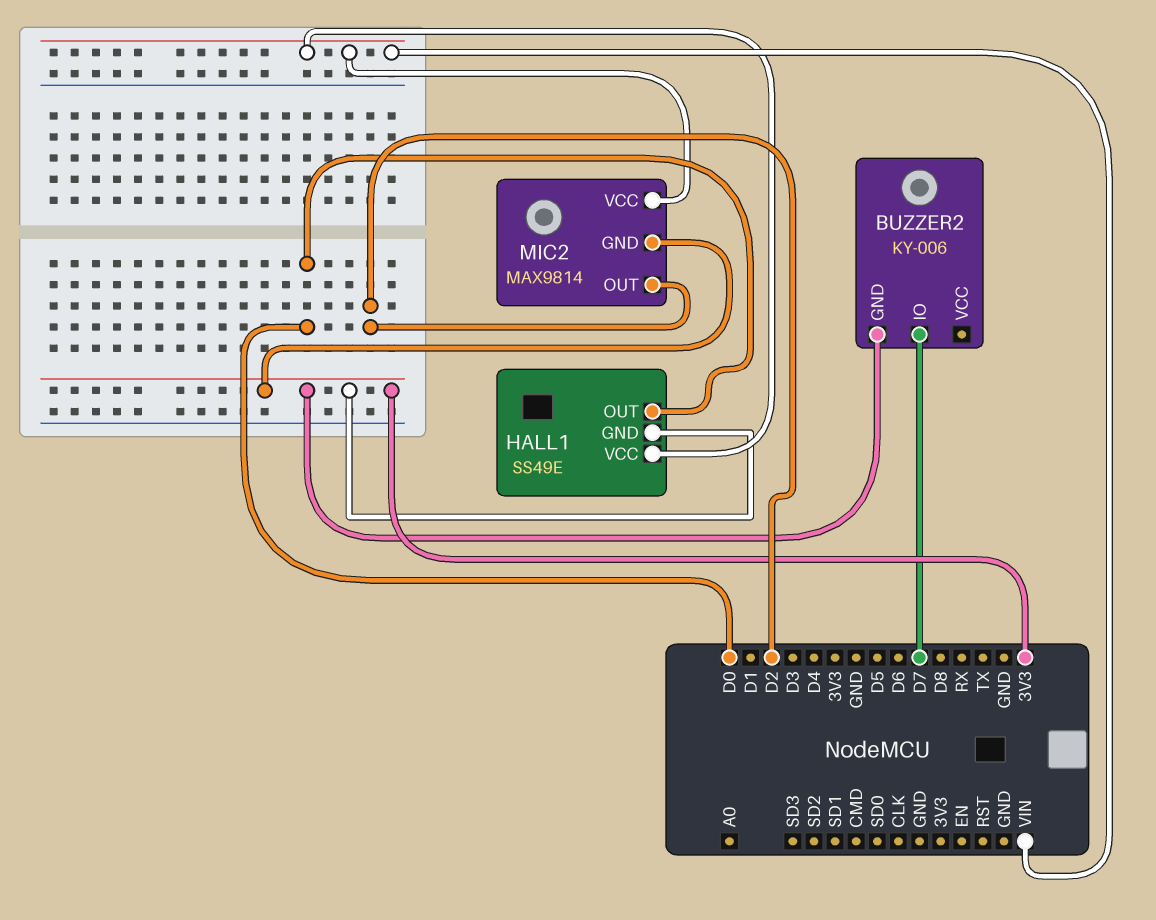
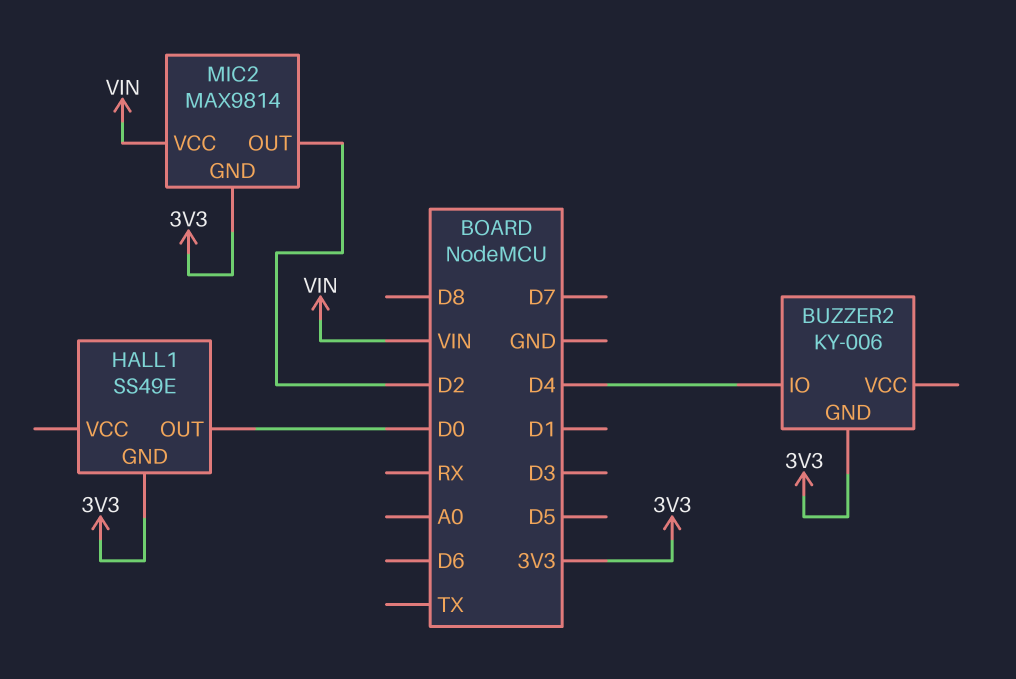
BUZZER2 pin IO: D7 -> D4
HALL1 pin VCC: VIN -> none

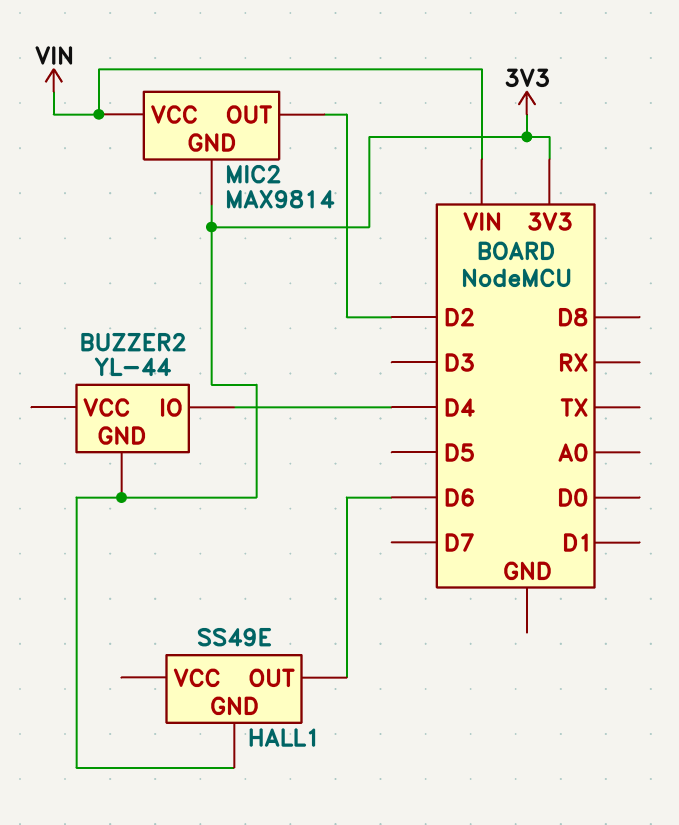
BUZZER2: KY-006 -> YL-44
HALL1 pin OUT: D0 -> D6

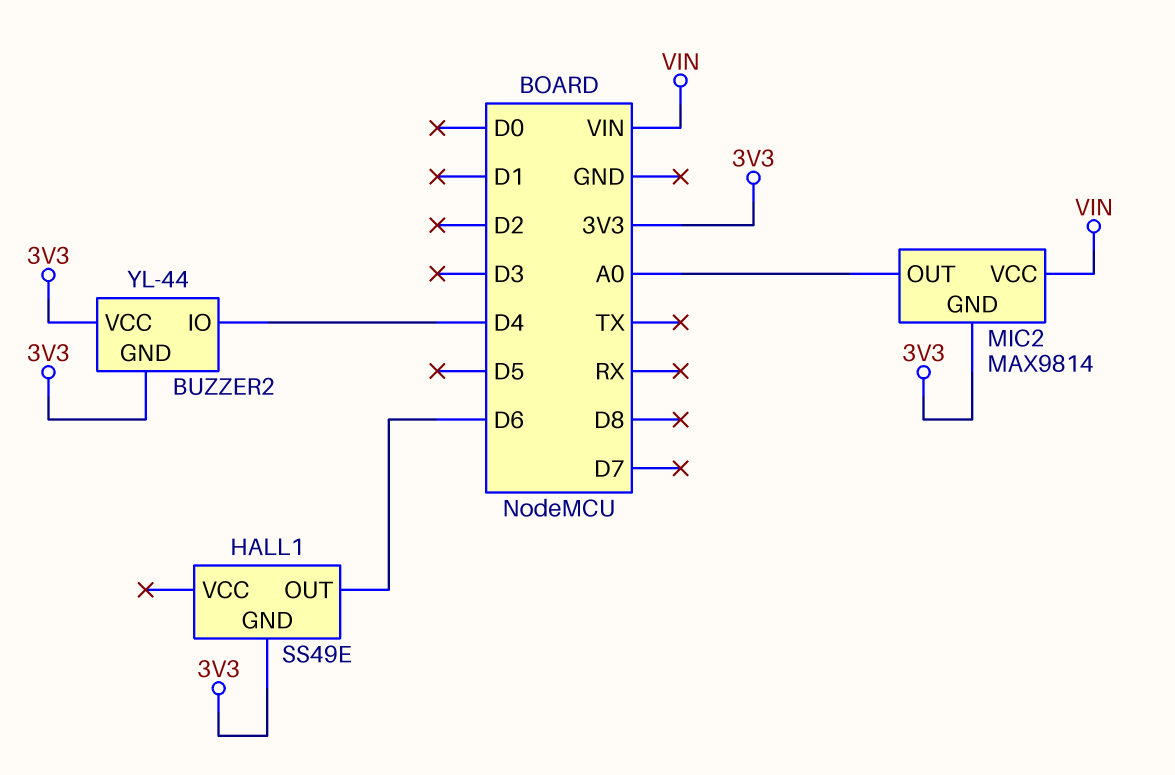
BUZZER2 pin VCC: none -> 3V3
MIC2 pin OUT: D2 -> A0

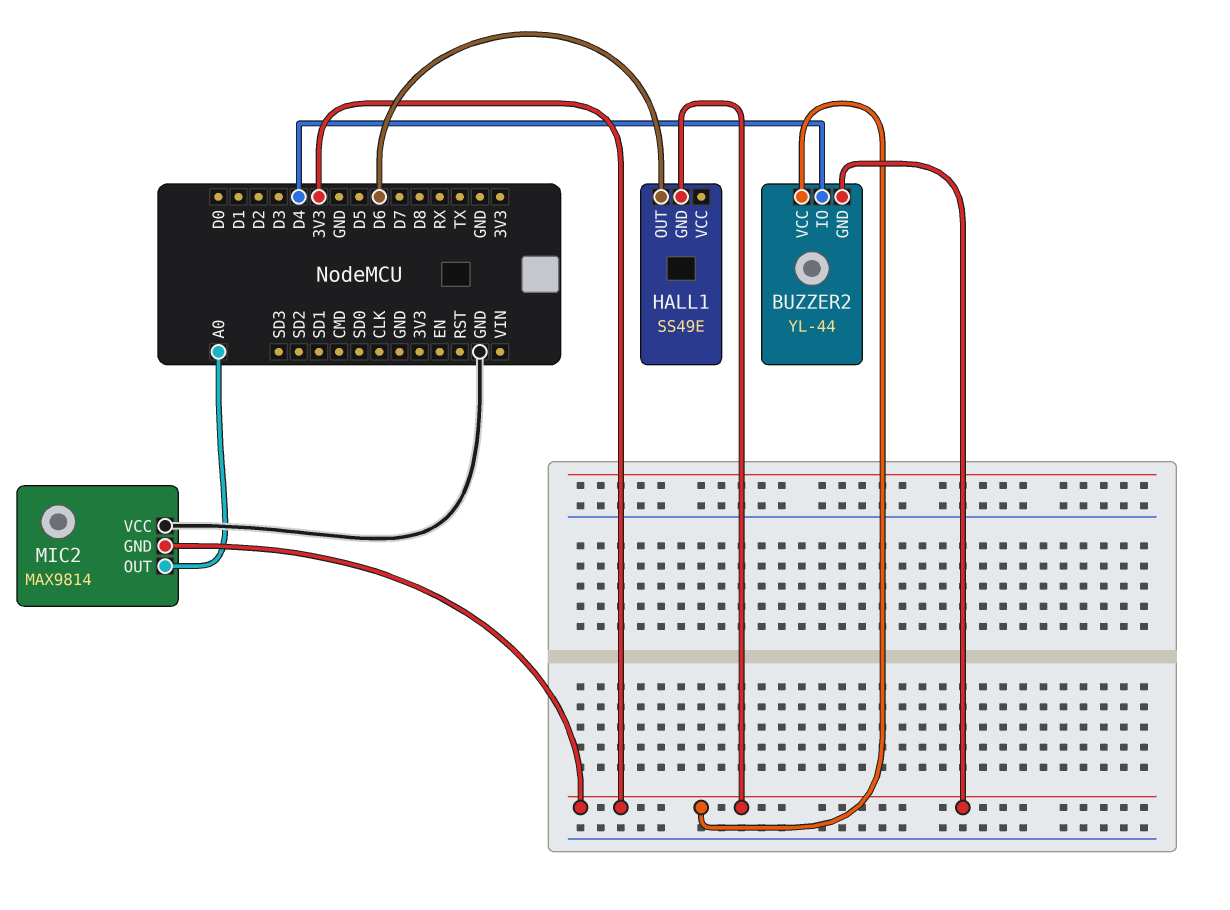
MIC2 pin VCC: VIN -> GND

